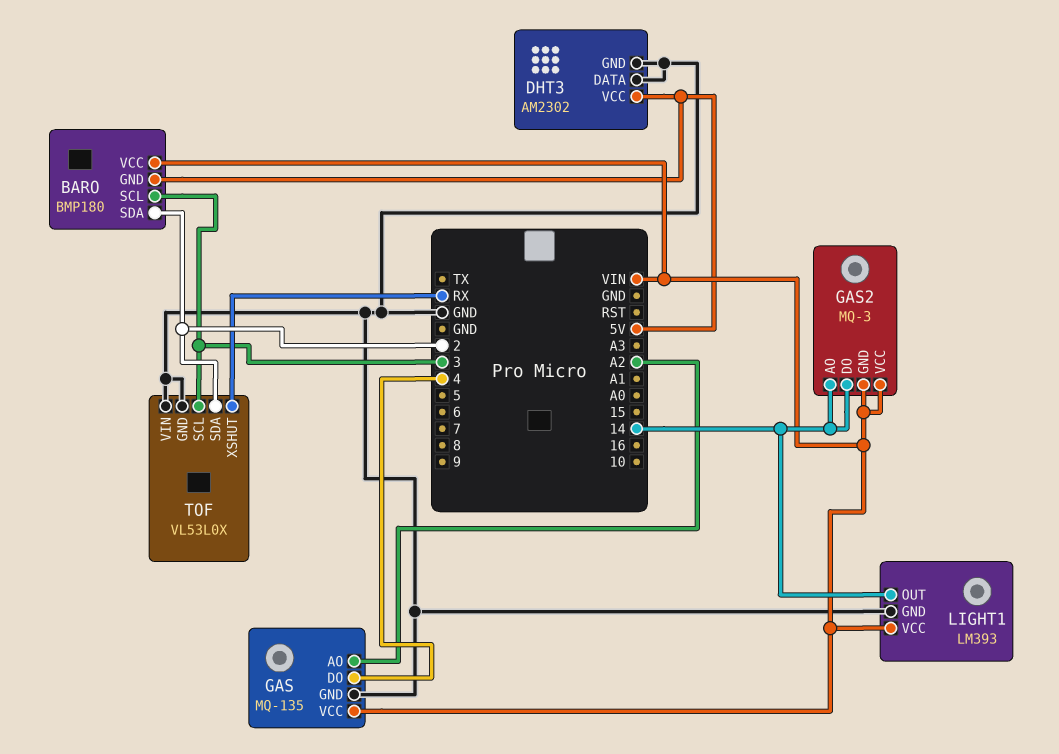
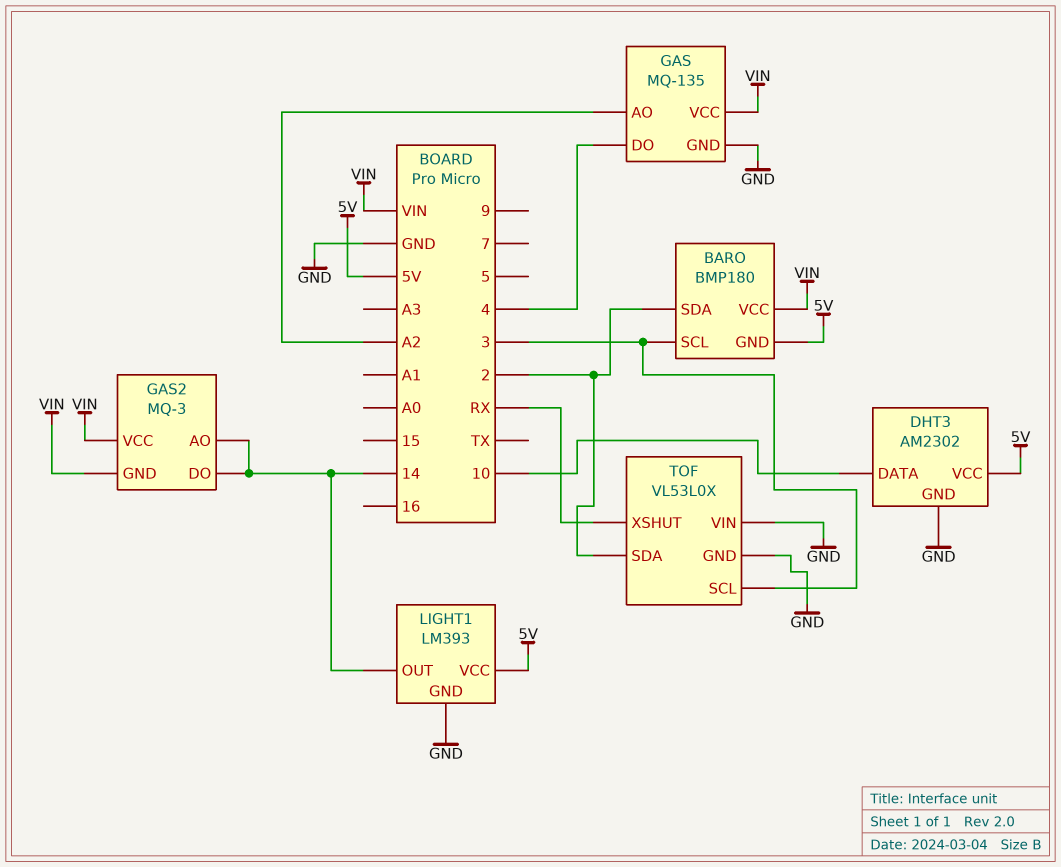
DHT3 pin DATA: GND -> 10
LIGHT1 pin VCC: VIN -> 5V

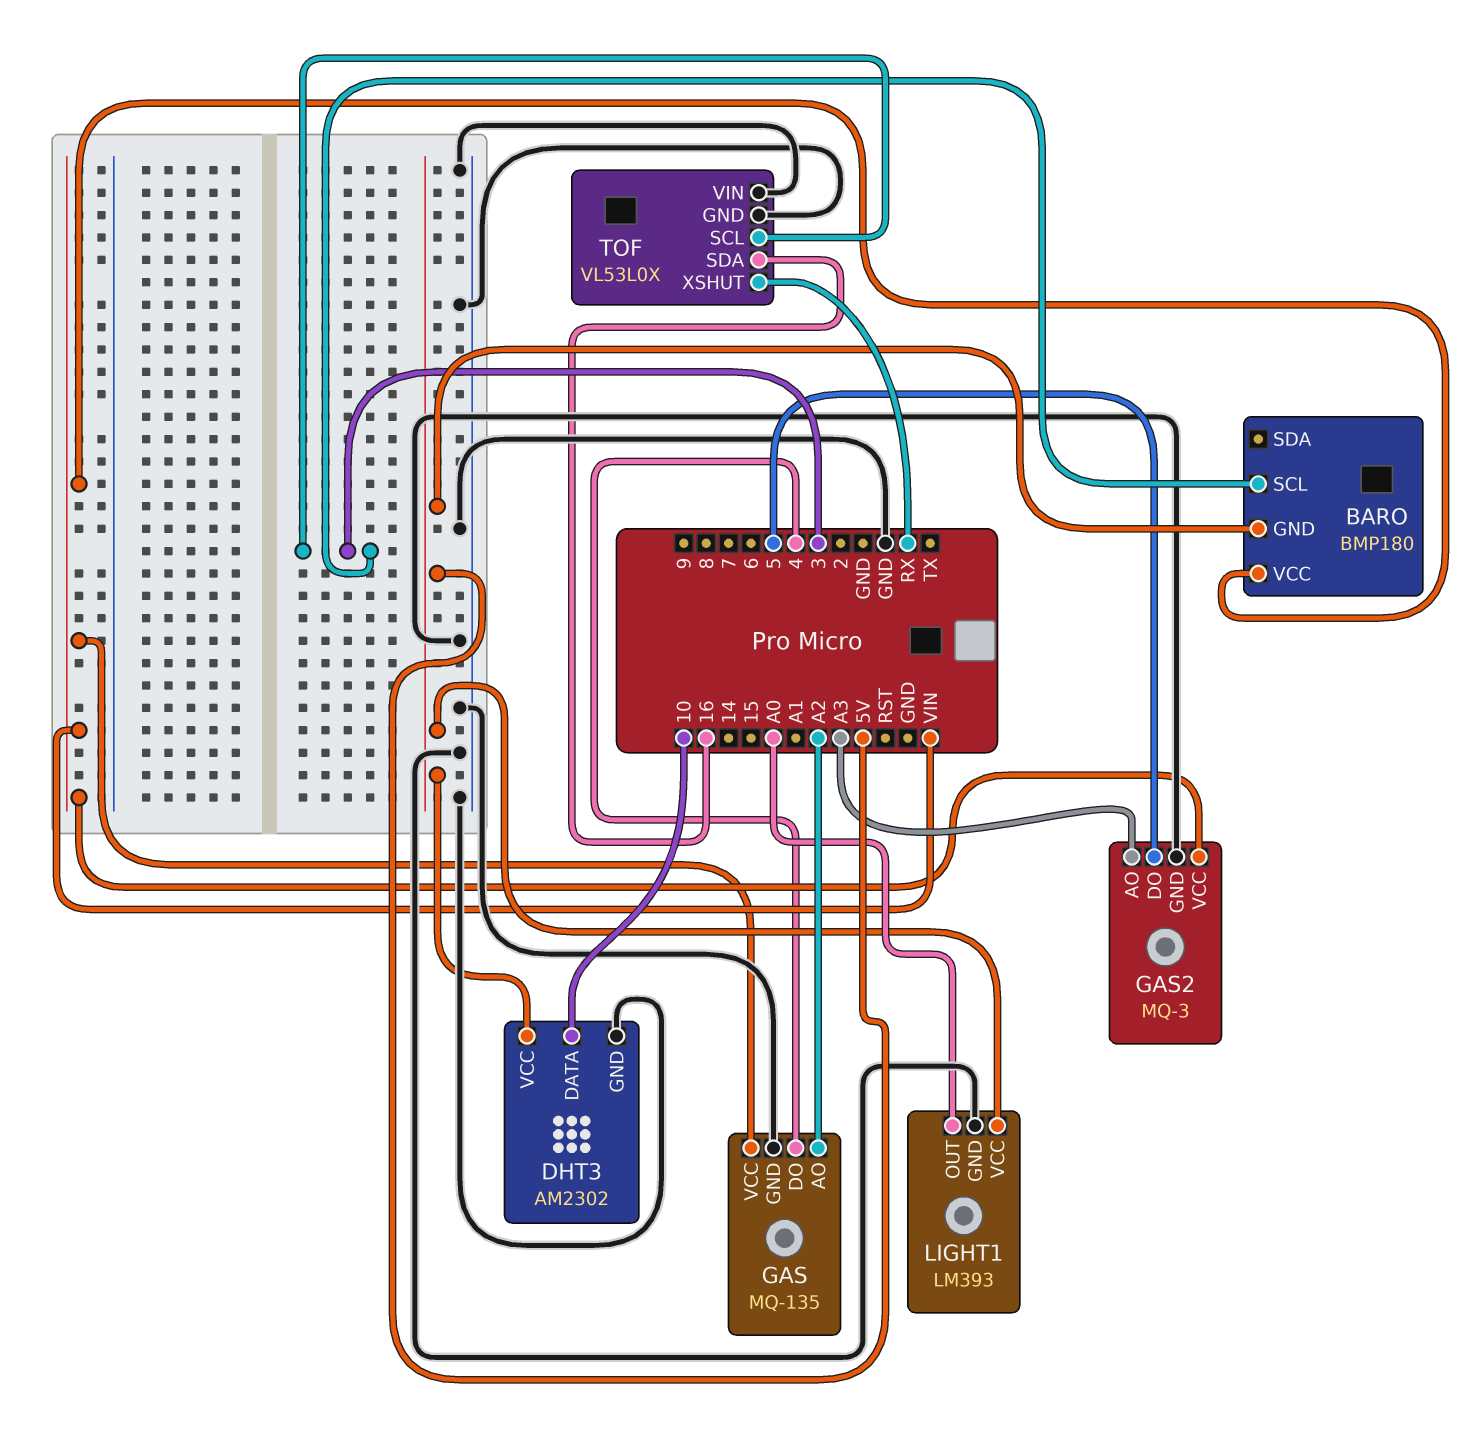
BARO pin SDA: 2 -> none
GAS2 pin AO: 14 -> A3
GAS2 pin DO: 14 -> 5
GAS2 pin GND: VIN -> GND
LIGHT1 pin OUT: 14 -> A0
TOF pin SDA: 2 -> 16

